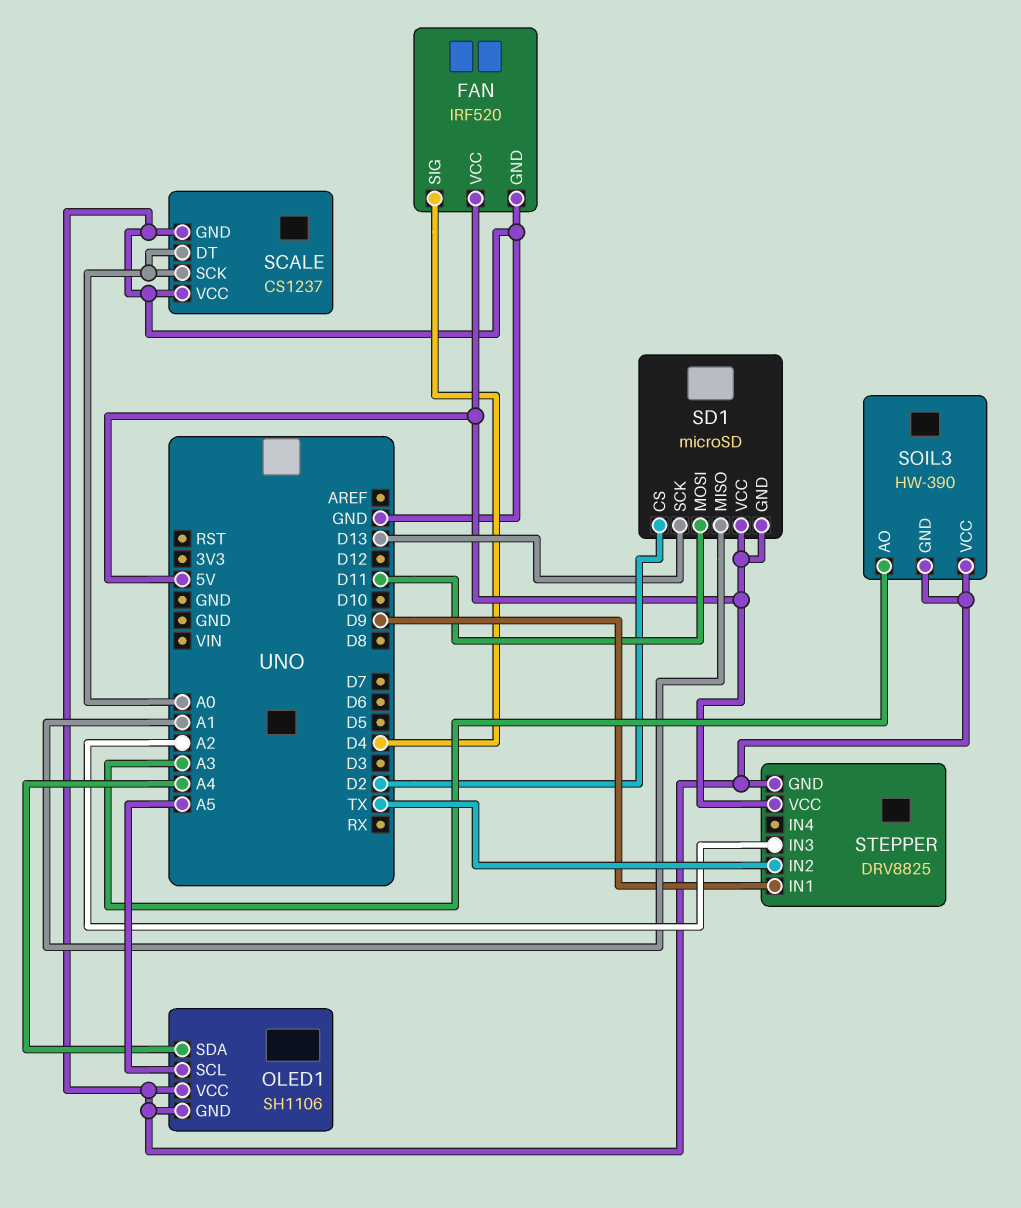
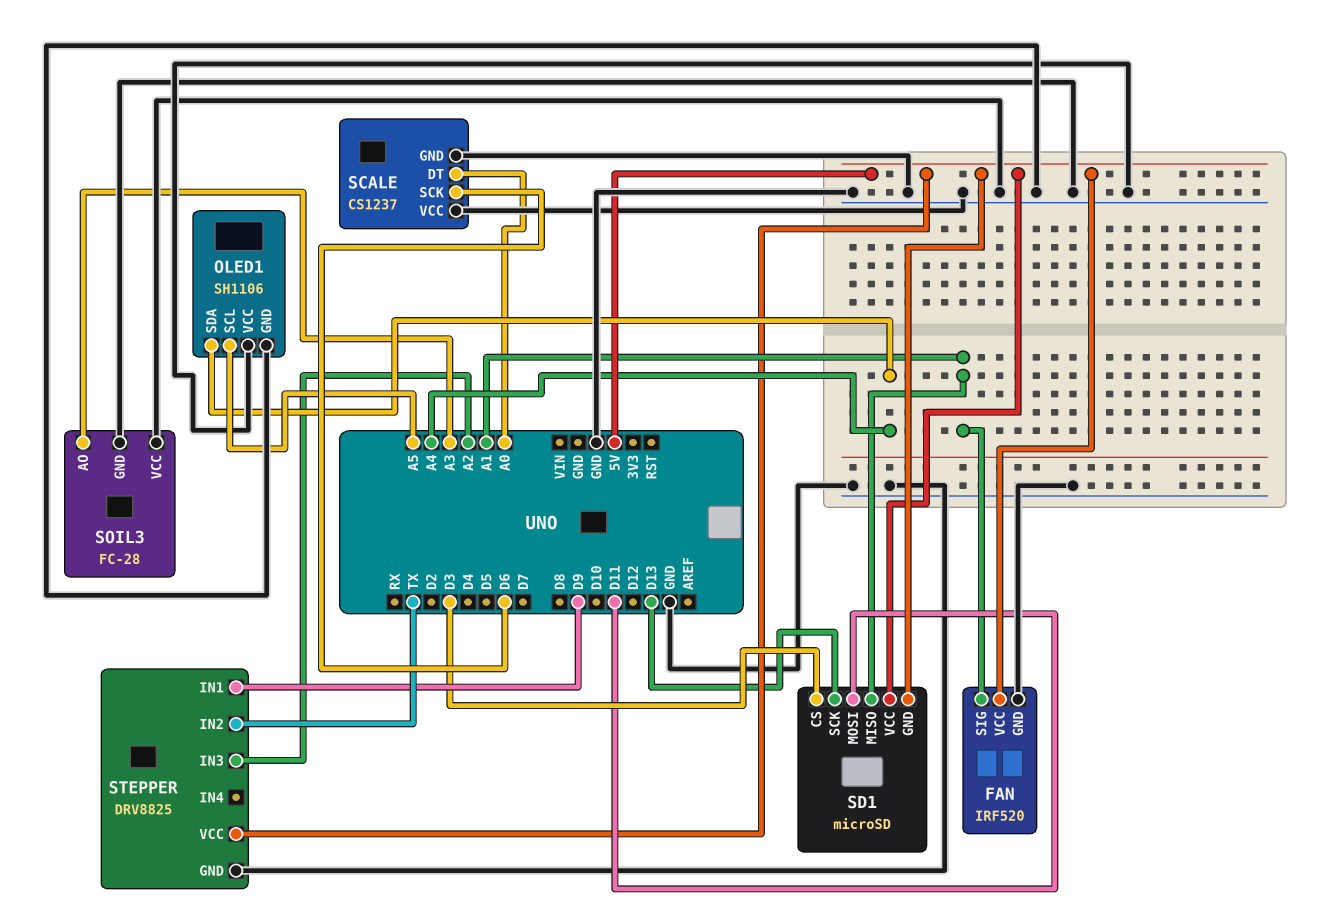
FAN pin SIG: D4 -> A1
SCALE pin SCK: A0 -> D6
SD1 pin CS: D2 -> D3
SOIL3: HW-390 -> FC-28

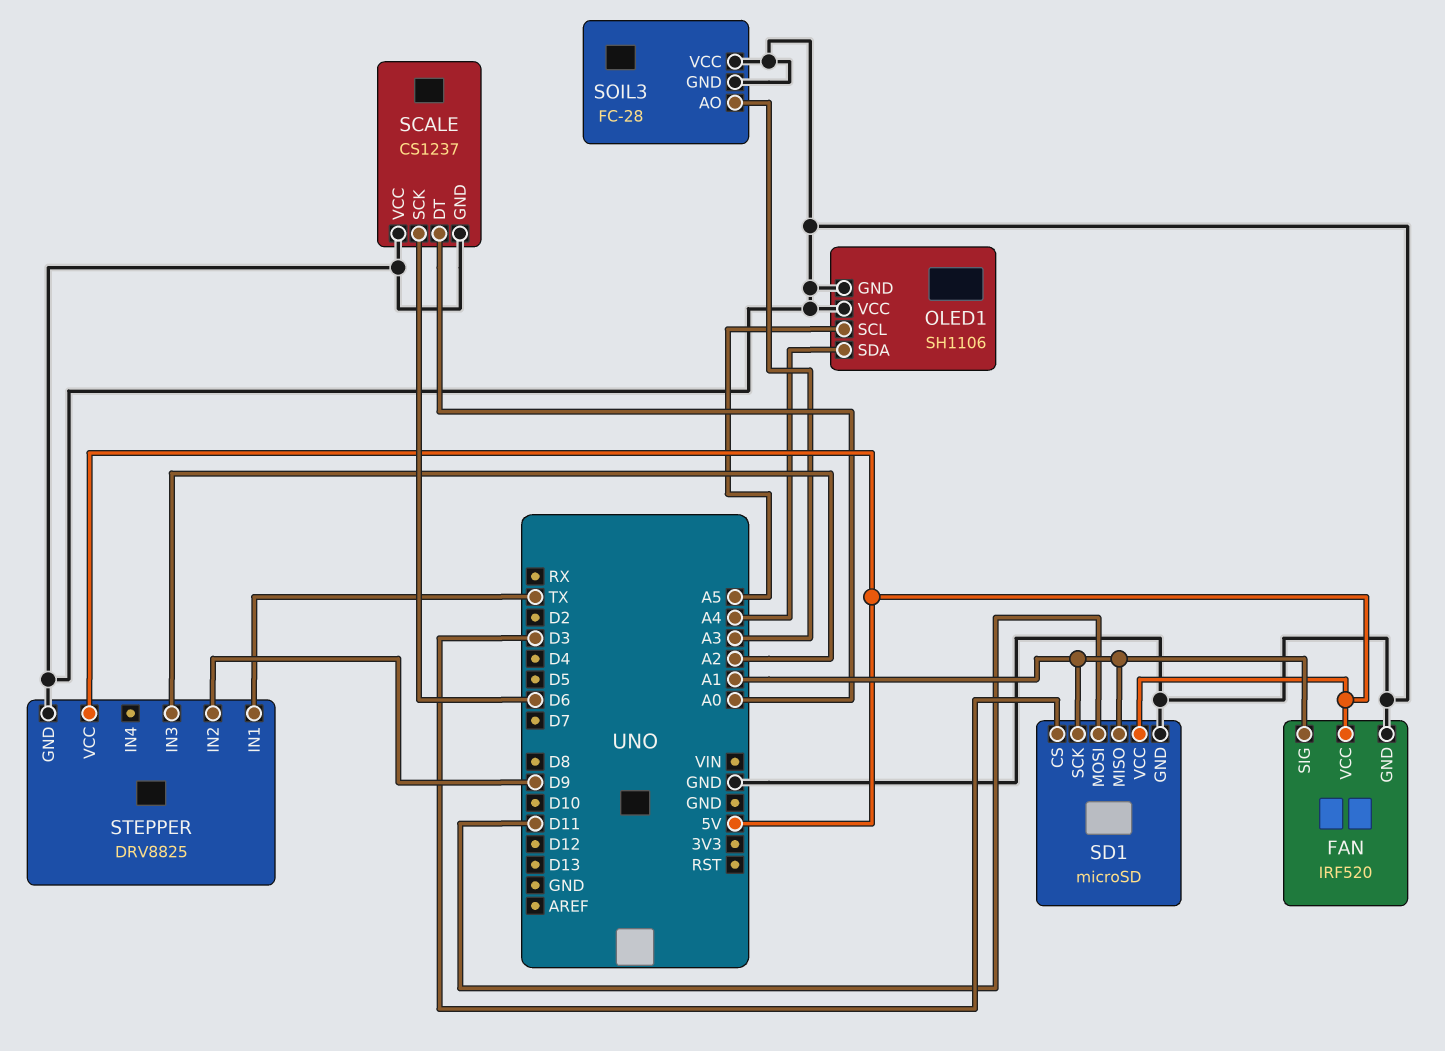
SD1 pin GND: 5V -> GND
SD1 pin SCK: D13 -> A1
STEPPER pin IN1: D9 -> TX
STEPPER pin IN2: TX -> D9

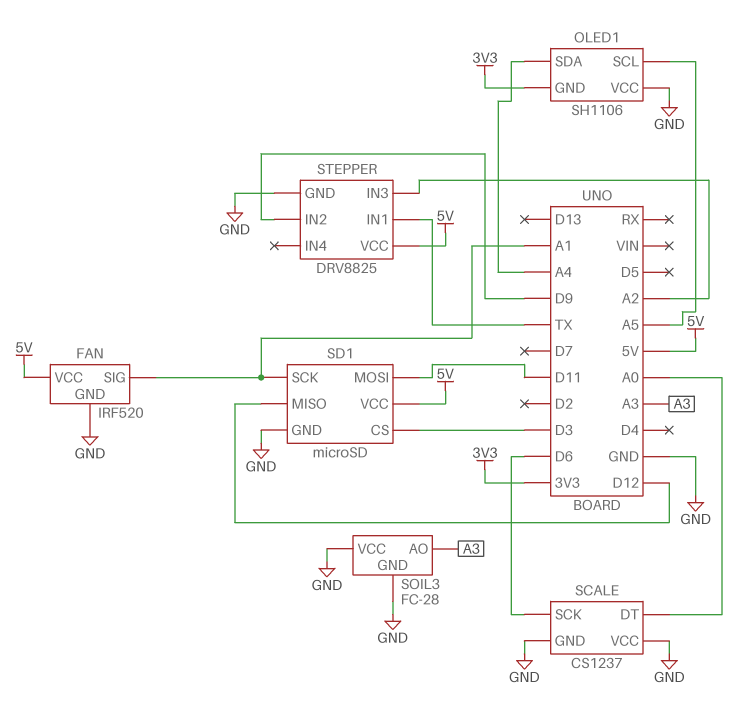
OLED1 pin GND: GND -> 3V3
SD1 pin MISO: A1 -> D12

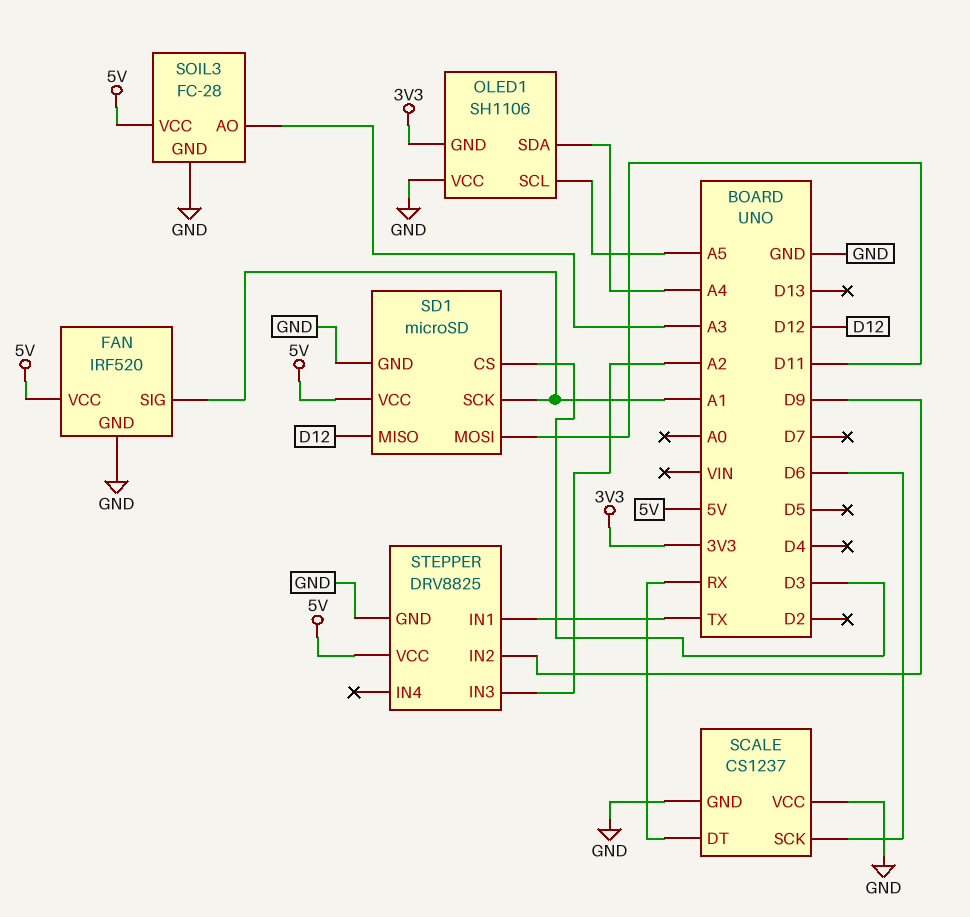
SCALE pin DT: A0 -> RX
SOIL3 pin VCC: GND -> 5V

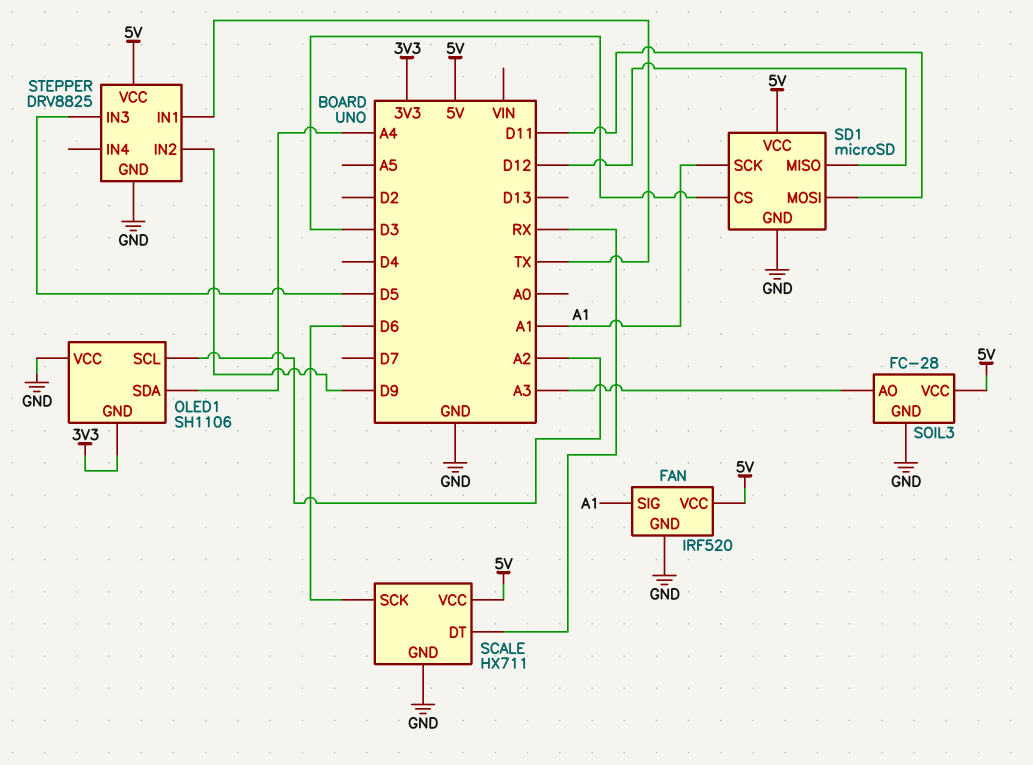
OLED1 pin SCL: A5 -> A2
SCALE: CS1237 -> HX711
SCALE pin VCC: GND -> 5V
STEPPER pin IN3: A2 -> D5

